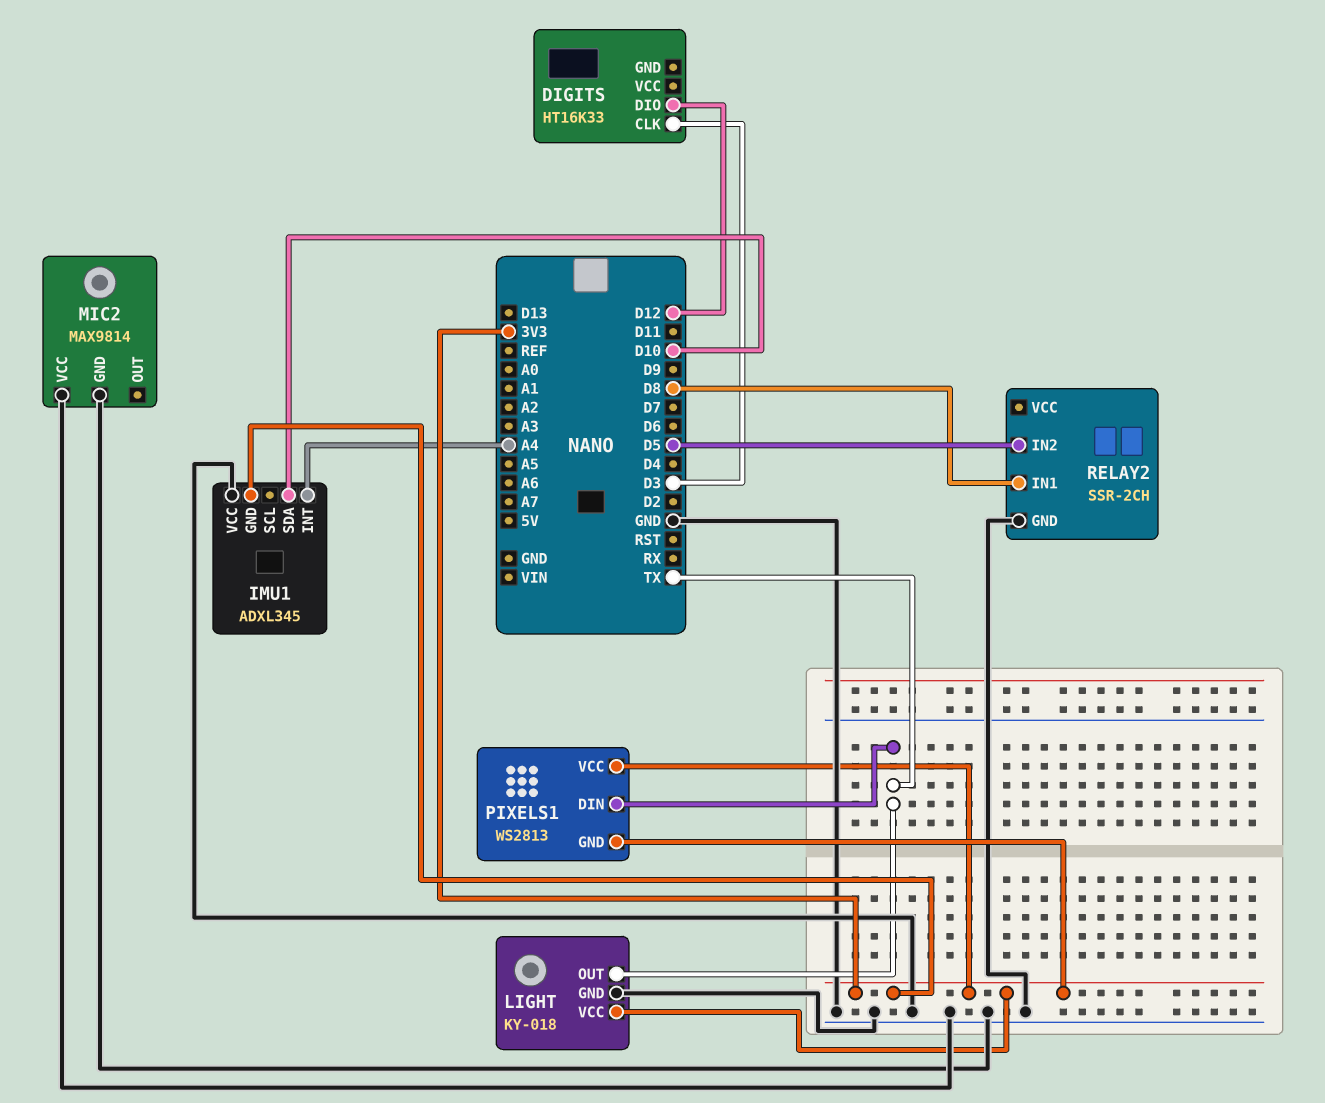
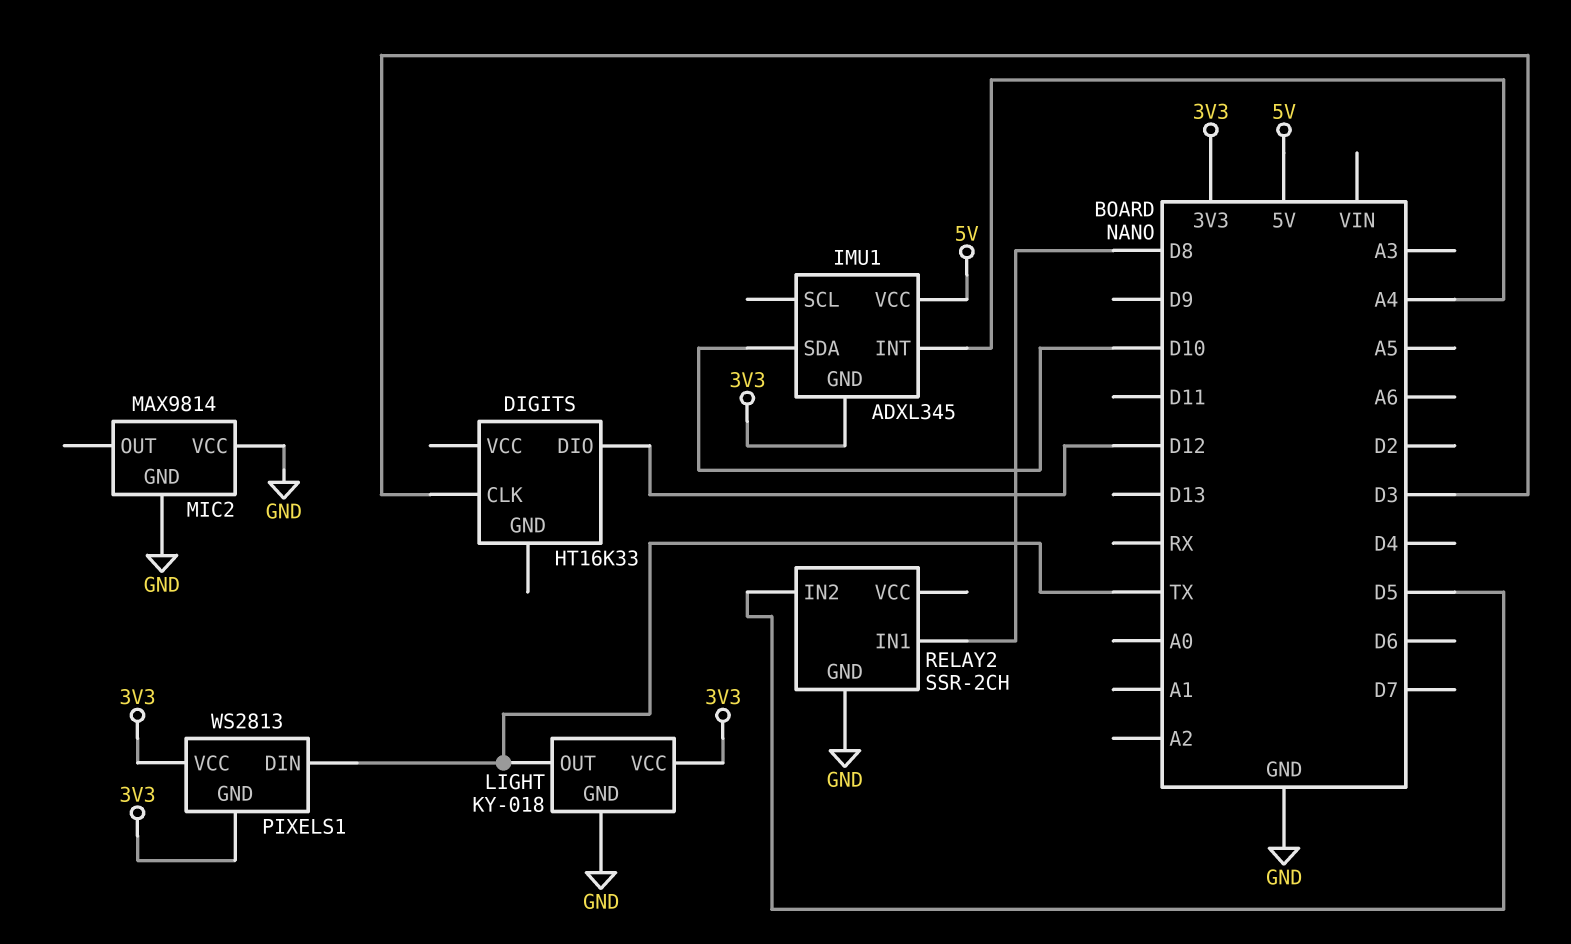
IMU1 pin VCC: GND -> 5V

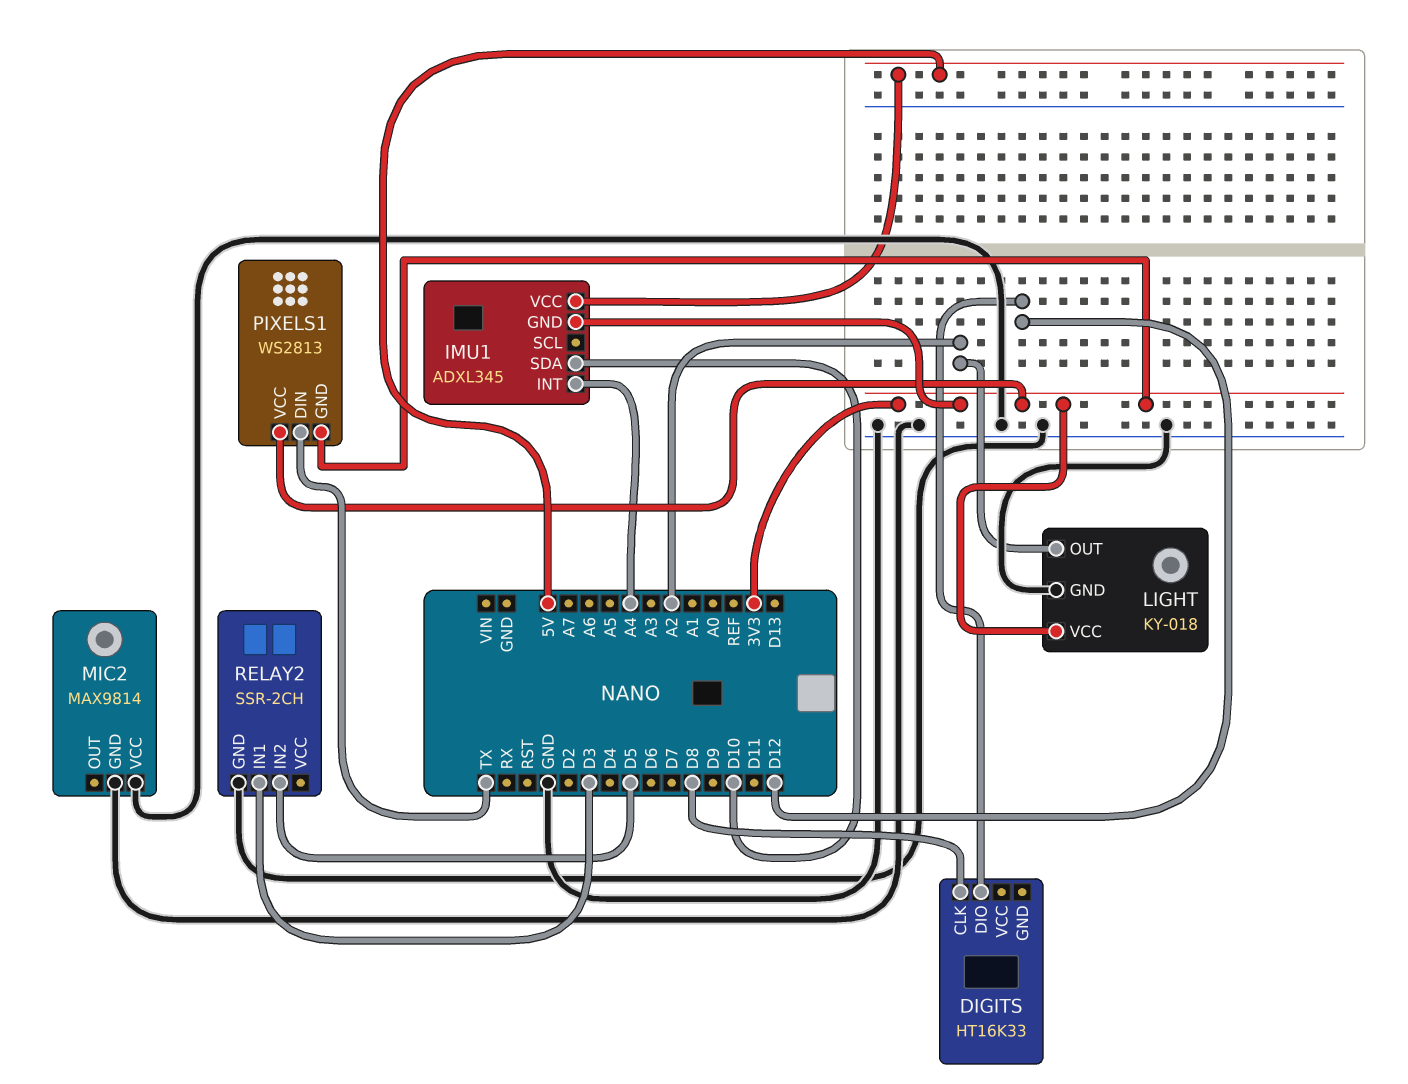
DIGITS pin CLK: D3 -> D8
LIGHT pin OUT: TX -> A2
RELAY2 pin IN1: D8 -> D3

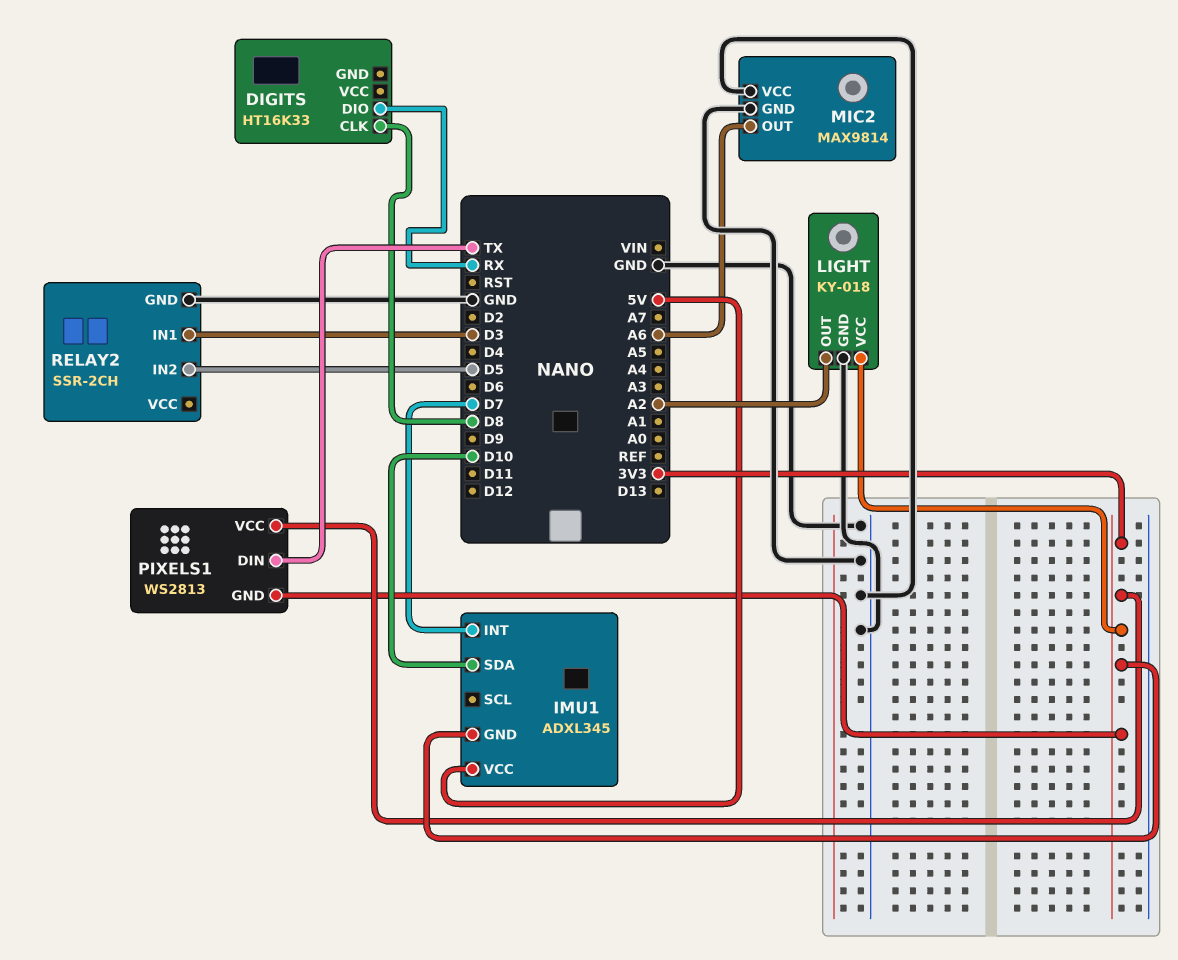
DIGITS pin DIO: D12 -> RX
IMU1 pin INT: A4 -> D7
MIC2 pin OUT: none -> A6

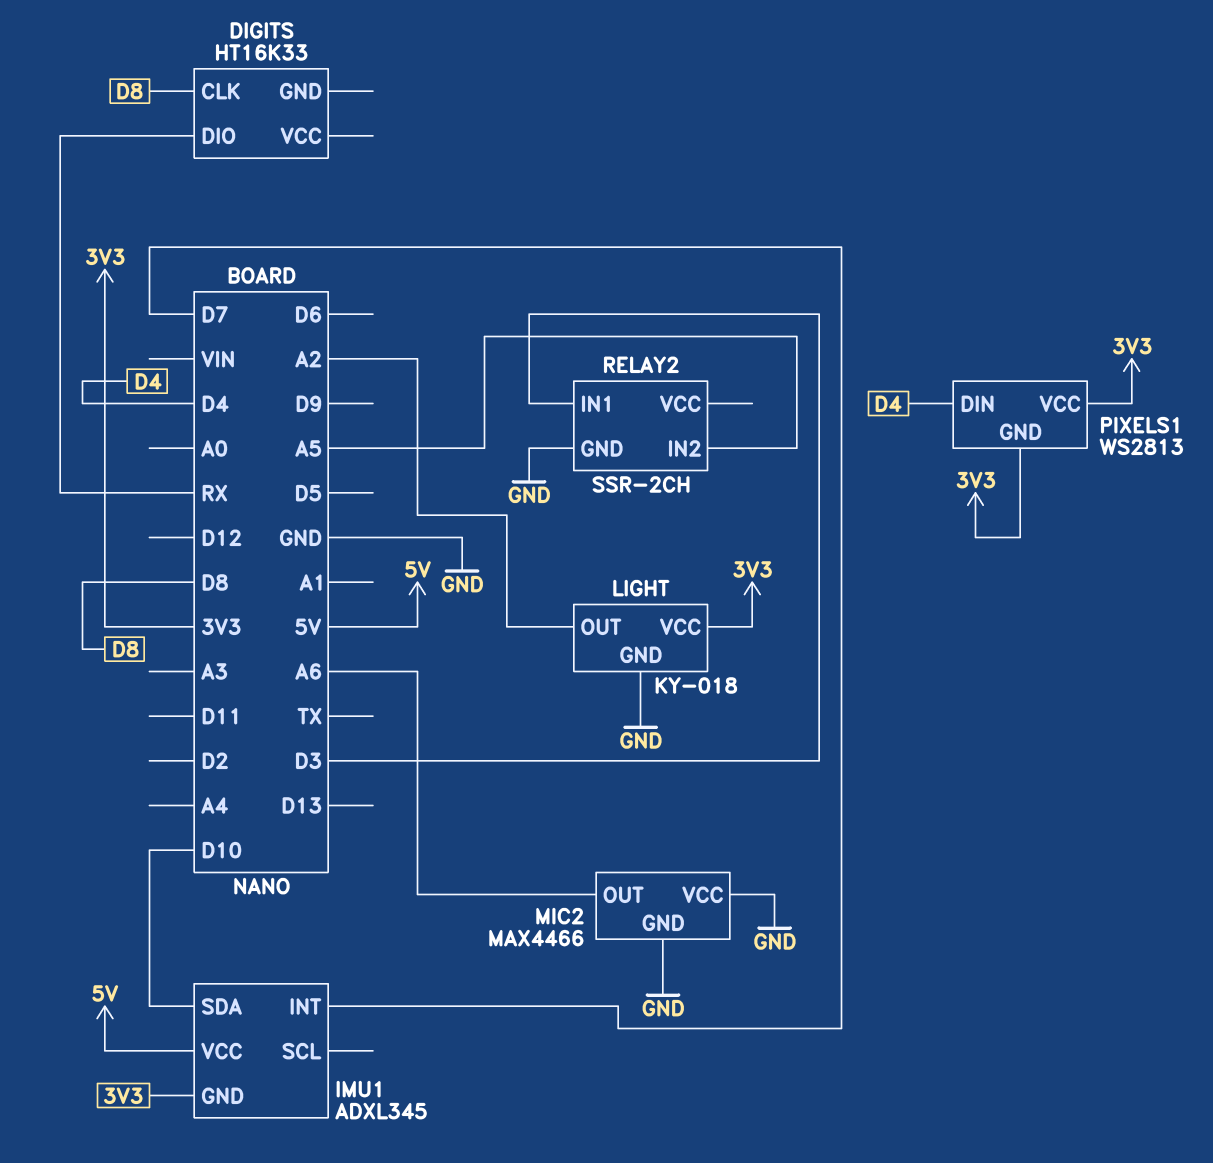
MIC2: MAX9814 -> MAX4466
PIXELS1 pin DIN: TX -> D4
RELAY2 pin IN2: D5 -> A5

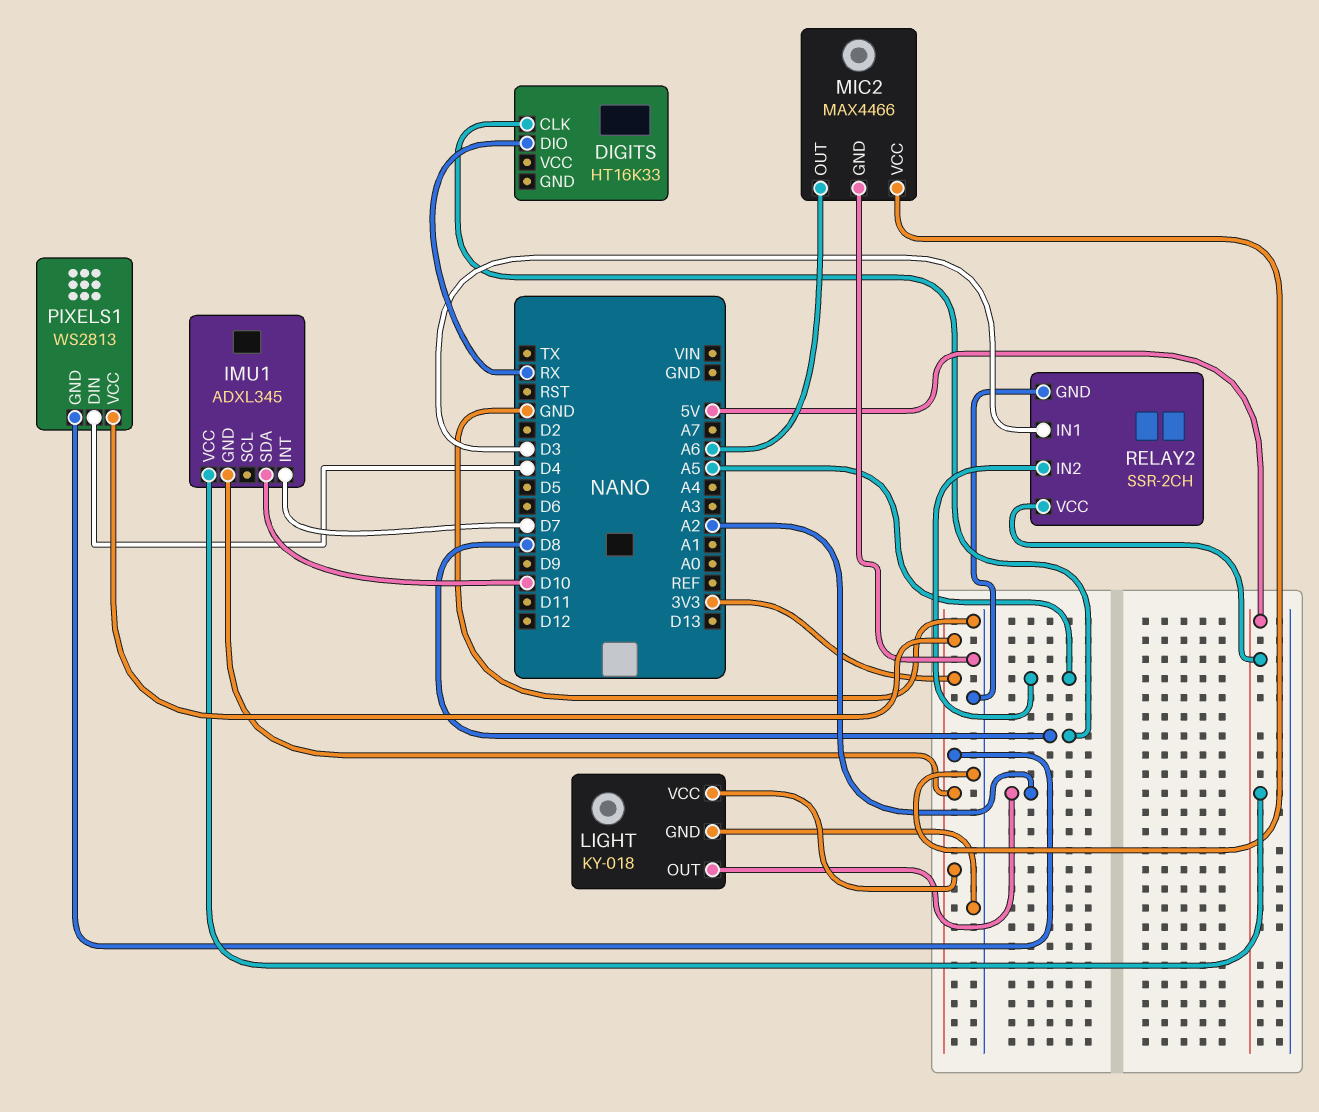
RELAY2 pin VCC: none -> 5V

